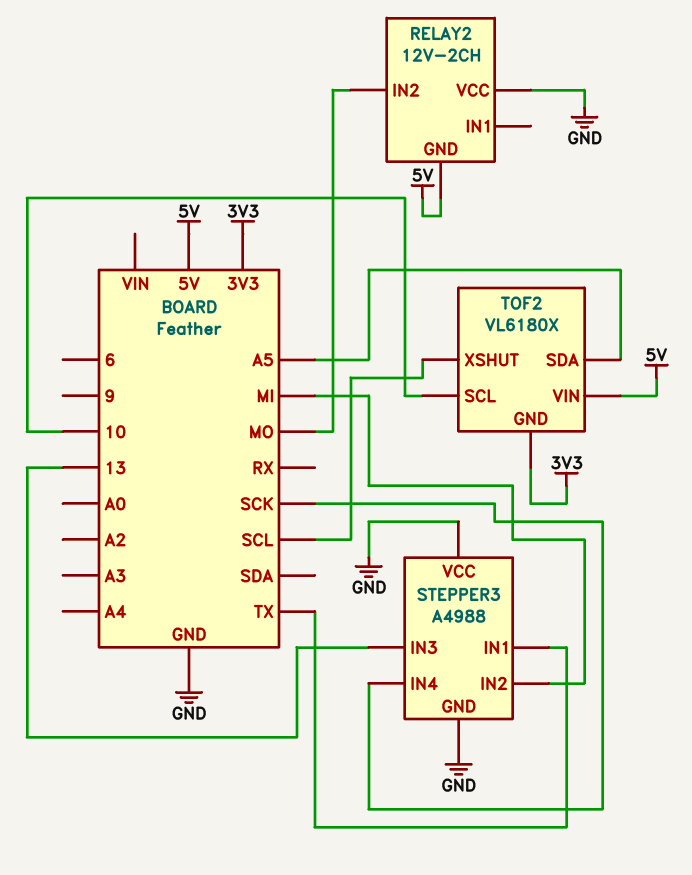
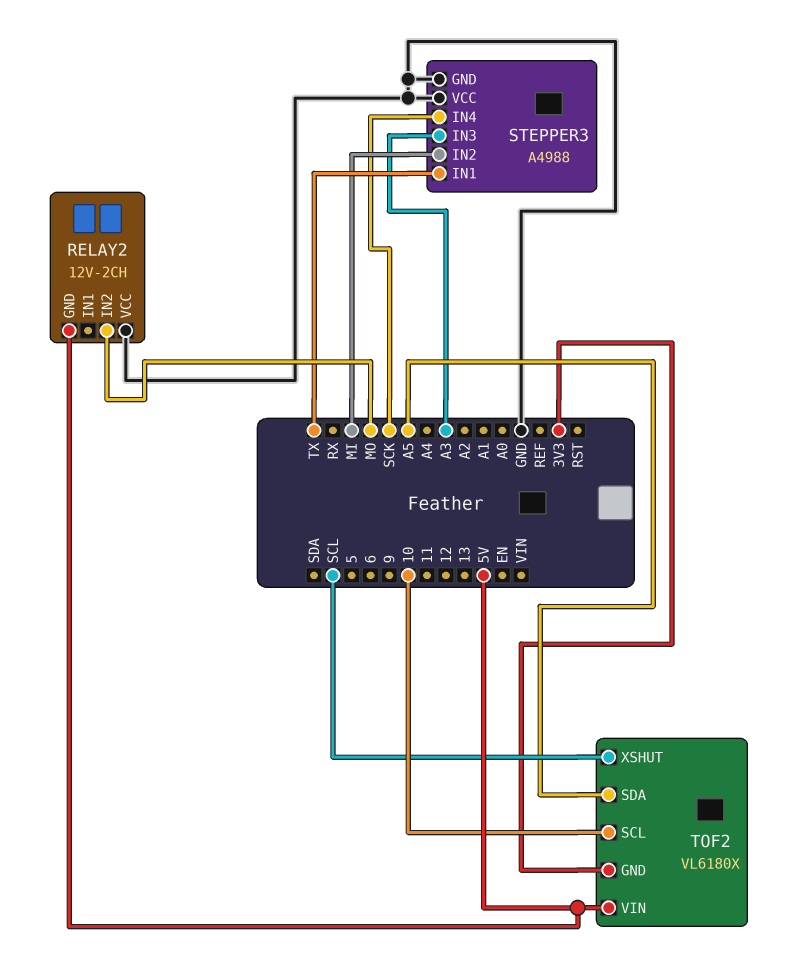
STEPPER3 pin IN3: 13 -> A3

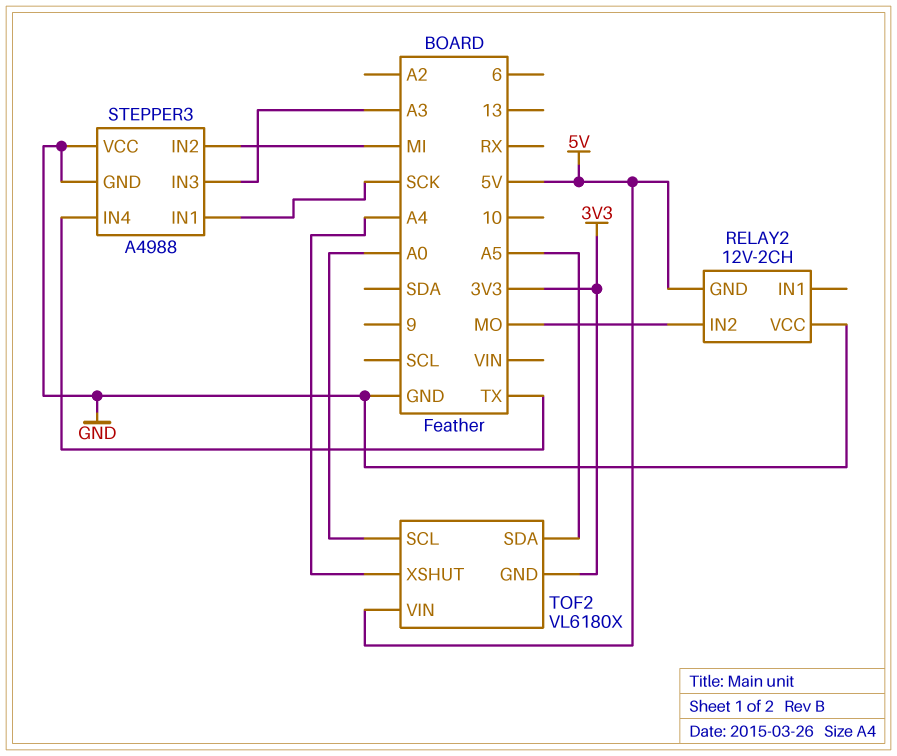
STEPPER3 pin IN1: TX -> SCK
STEPPER3 pin IN4: SCK -> TX
TOF2 pin SCL: 10 -> A0
TOF2 pin XSHUT: SCL -> A4

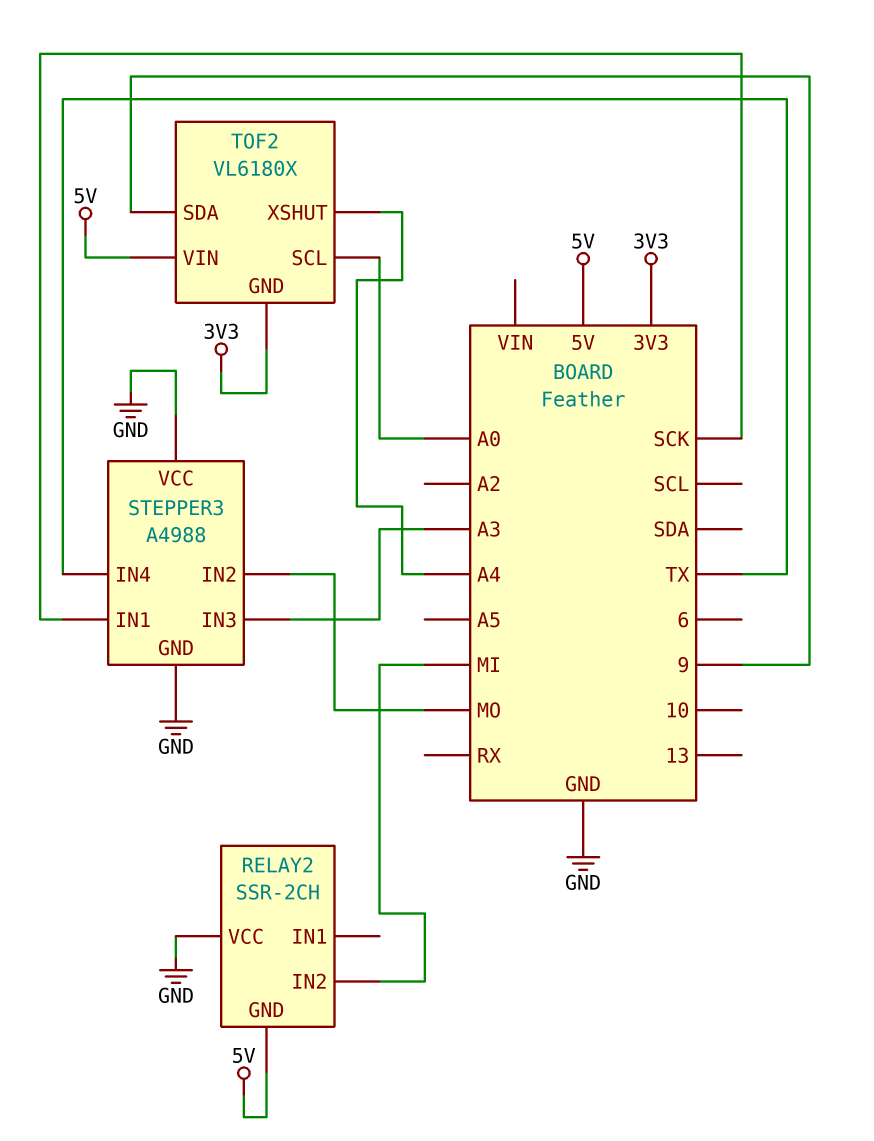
RELAY2: 12V-2CH -> SSR-2CH
RELAY2 pin IN2: MO -> MI
STEPPER3 pin IN2: MI -> MO
TOF2 pin SDA: A5 -> 9

